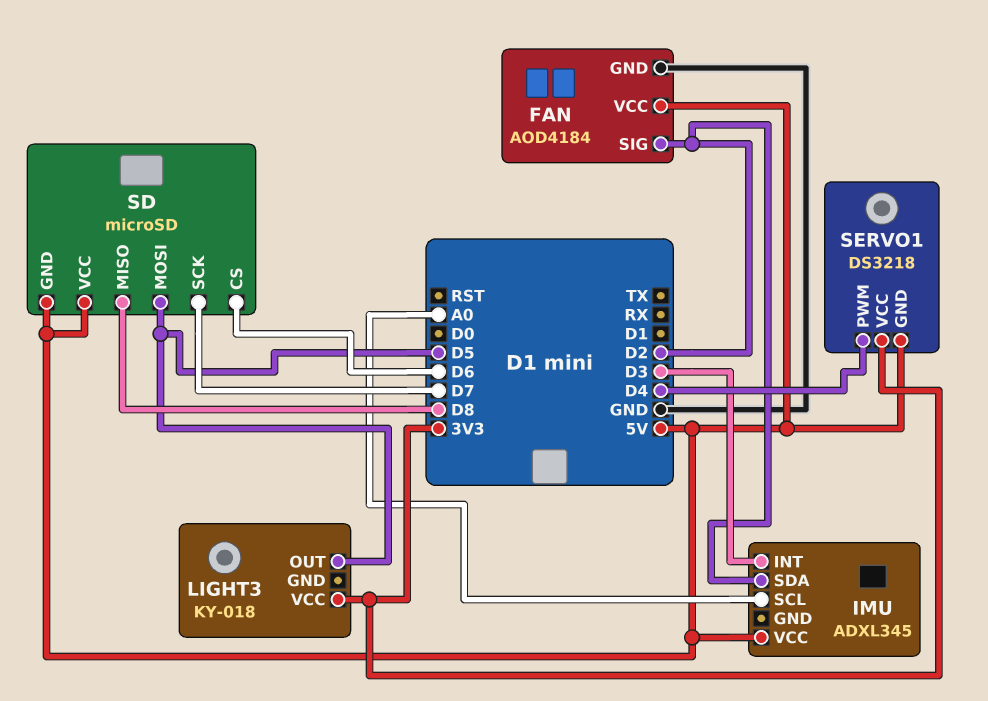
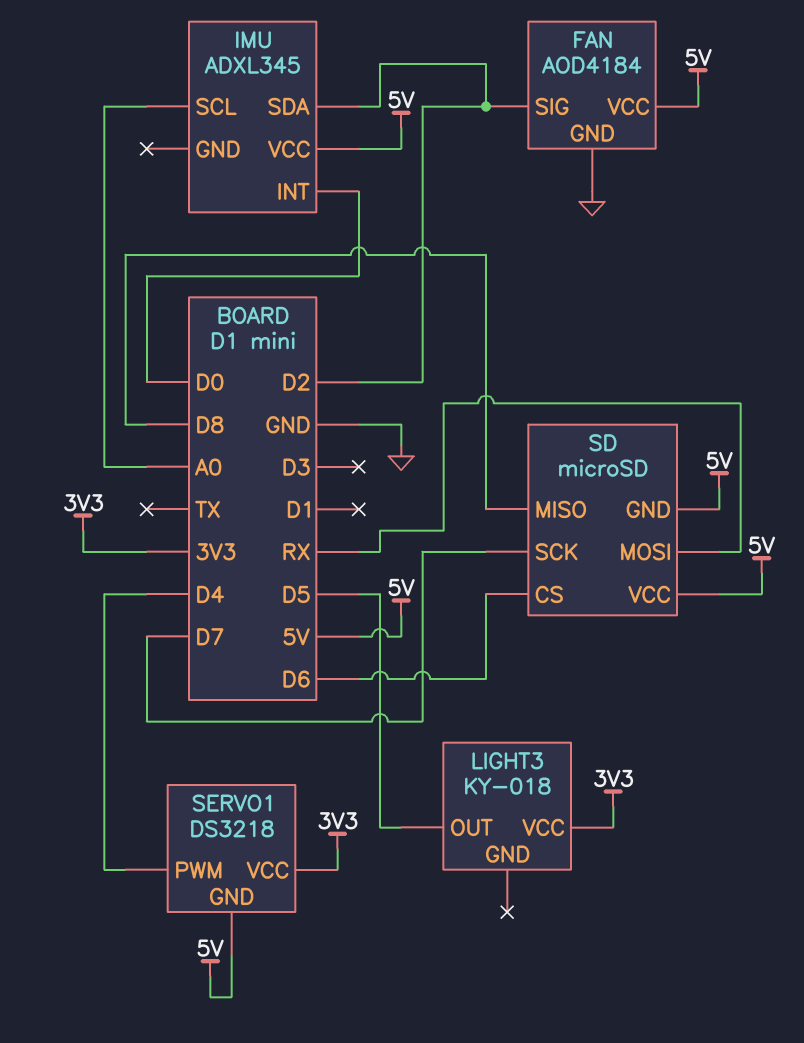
IMU pin INT: D3 -> D0
SD pin MOSI: D5 -> RX

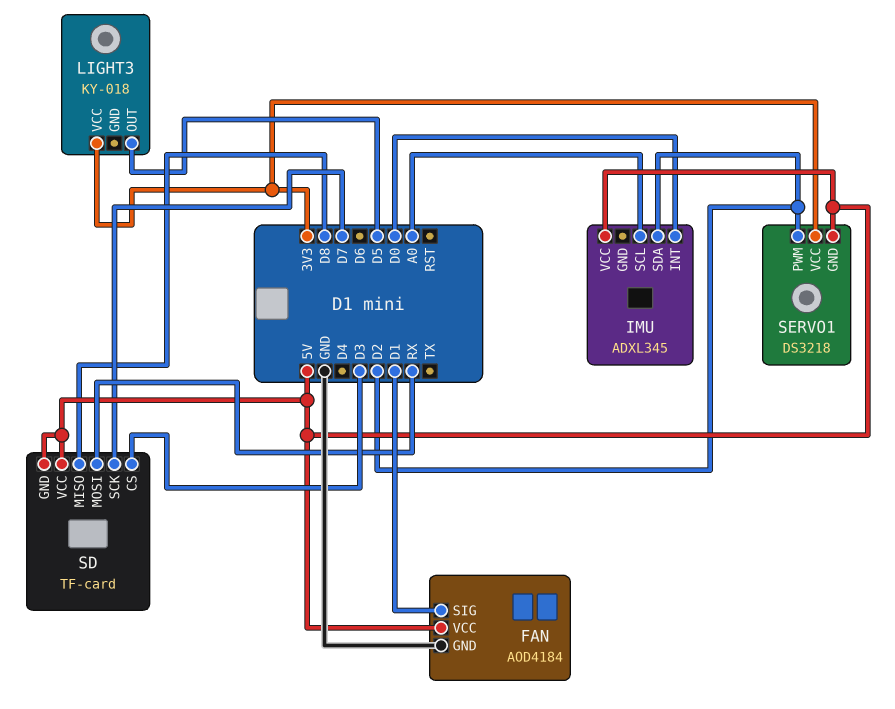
FAN pin SIG: D2 -> D1
SD: microSD -> TF-card
SD pin CS: D6 -> D3
SERVO1 pin PWM: D4 -> D2

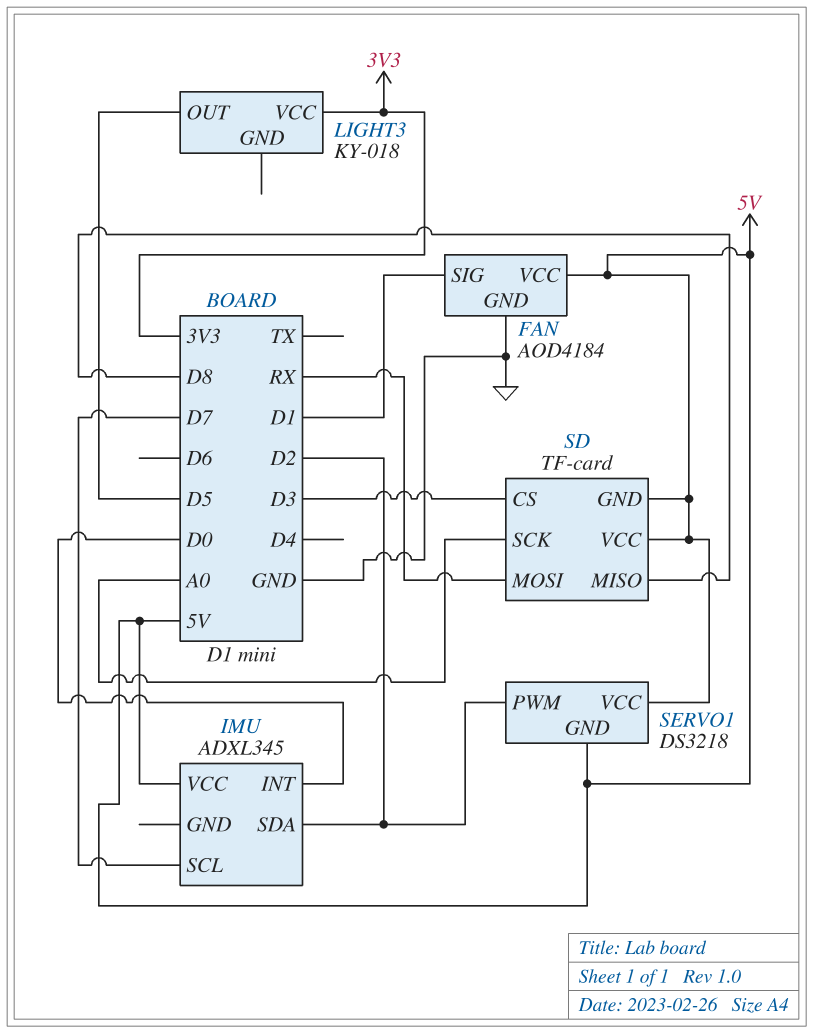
IMU pin SCL: A0 -> D7
SD pin SCK: D7 -> A0
SERVO1 pin VCC: 3V3 -> 5V

